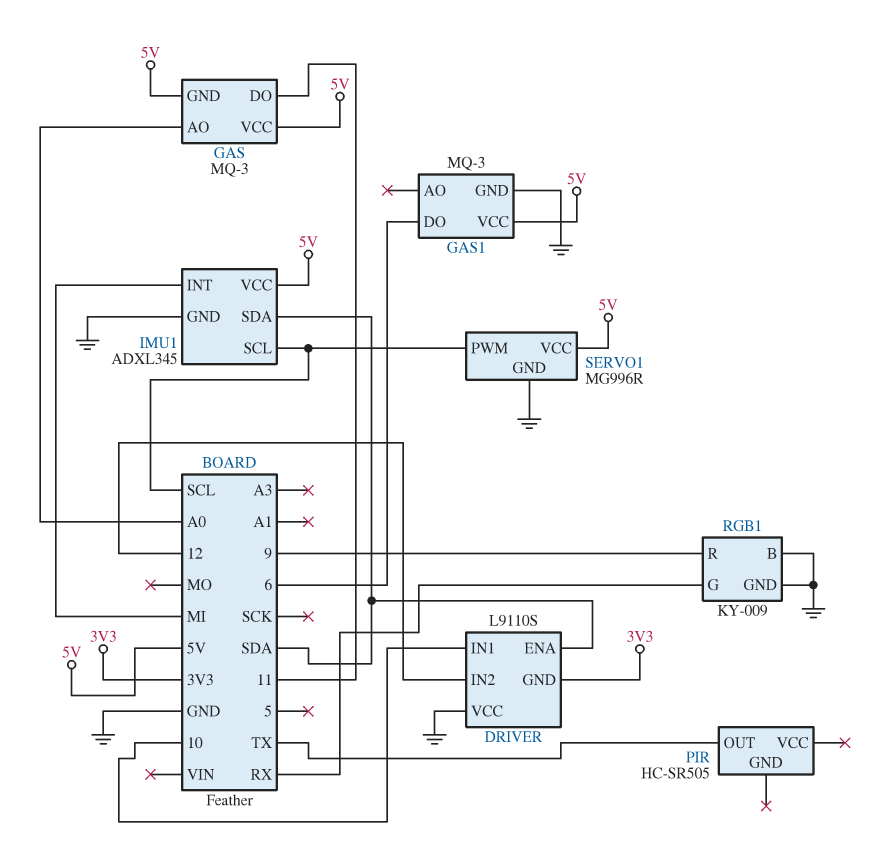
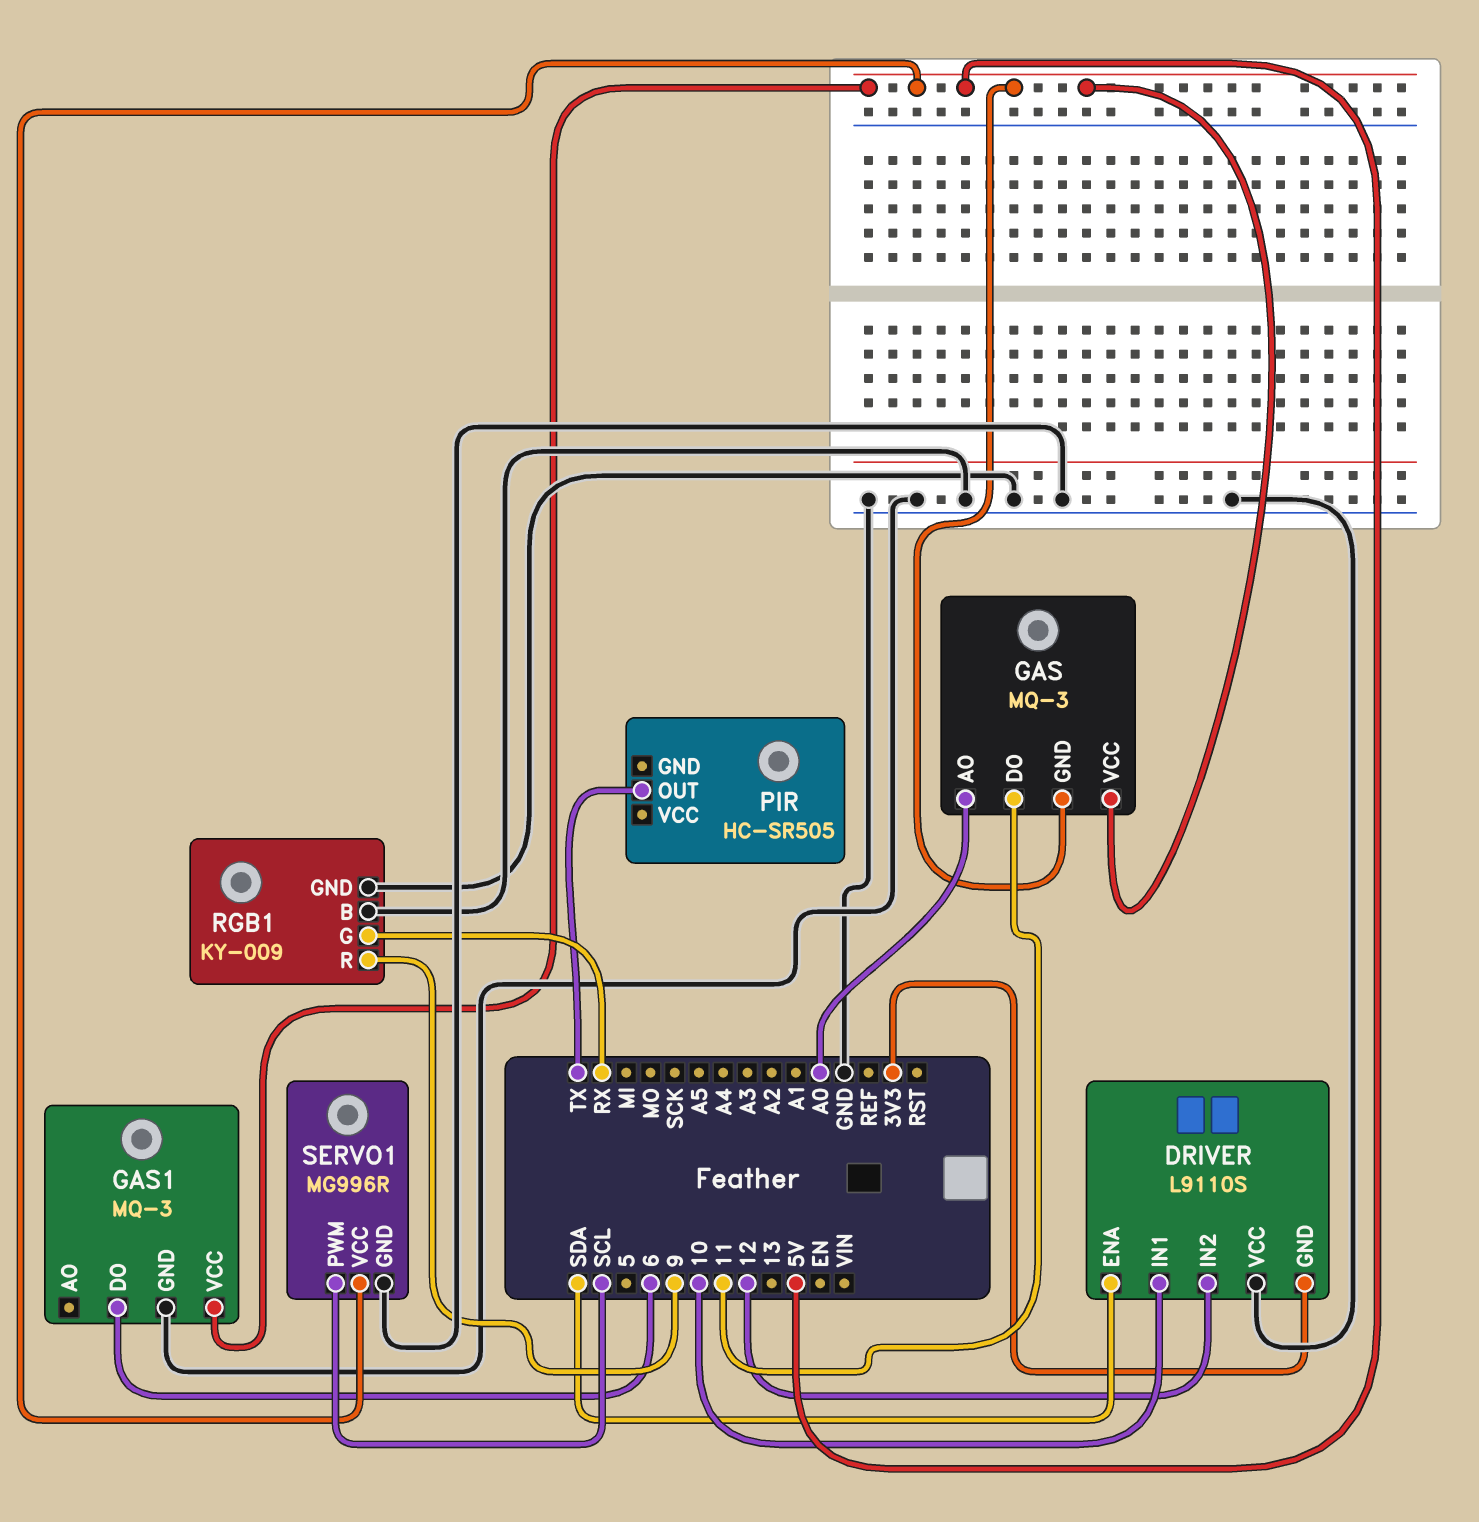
IMU1: ADXL345 -> none
IMU1 pin GND: GND -> none
IMU1 pin INT: MI -> none
IMU1 pin SCL: SCL -> none
IMU1 pin SDA: SDA -> none
IMU1 pin VCC: 5V -> none

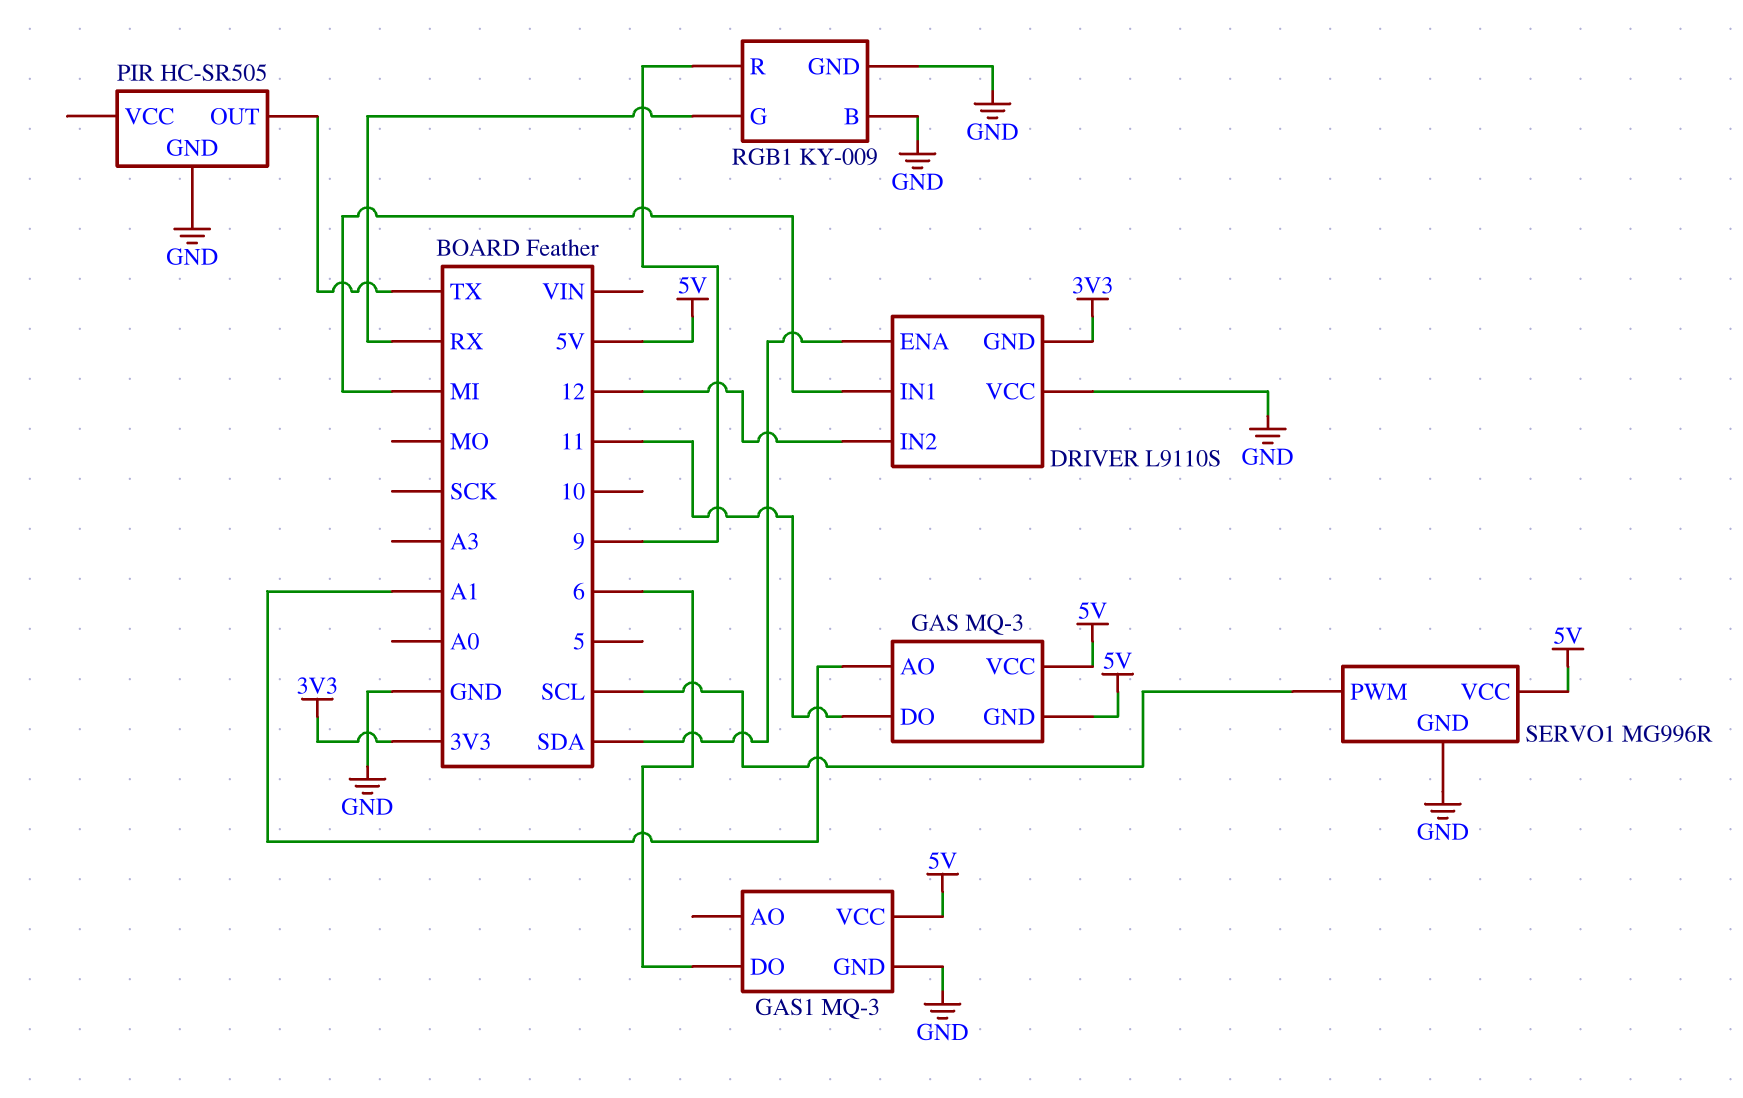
DRIVER pin IN1: 10 -> MI
GAS pin AO: A0 -> A1
PIR pin GND: none -> GND

